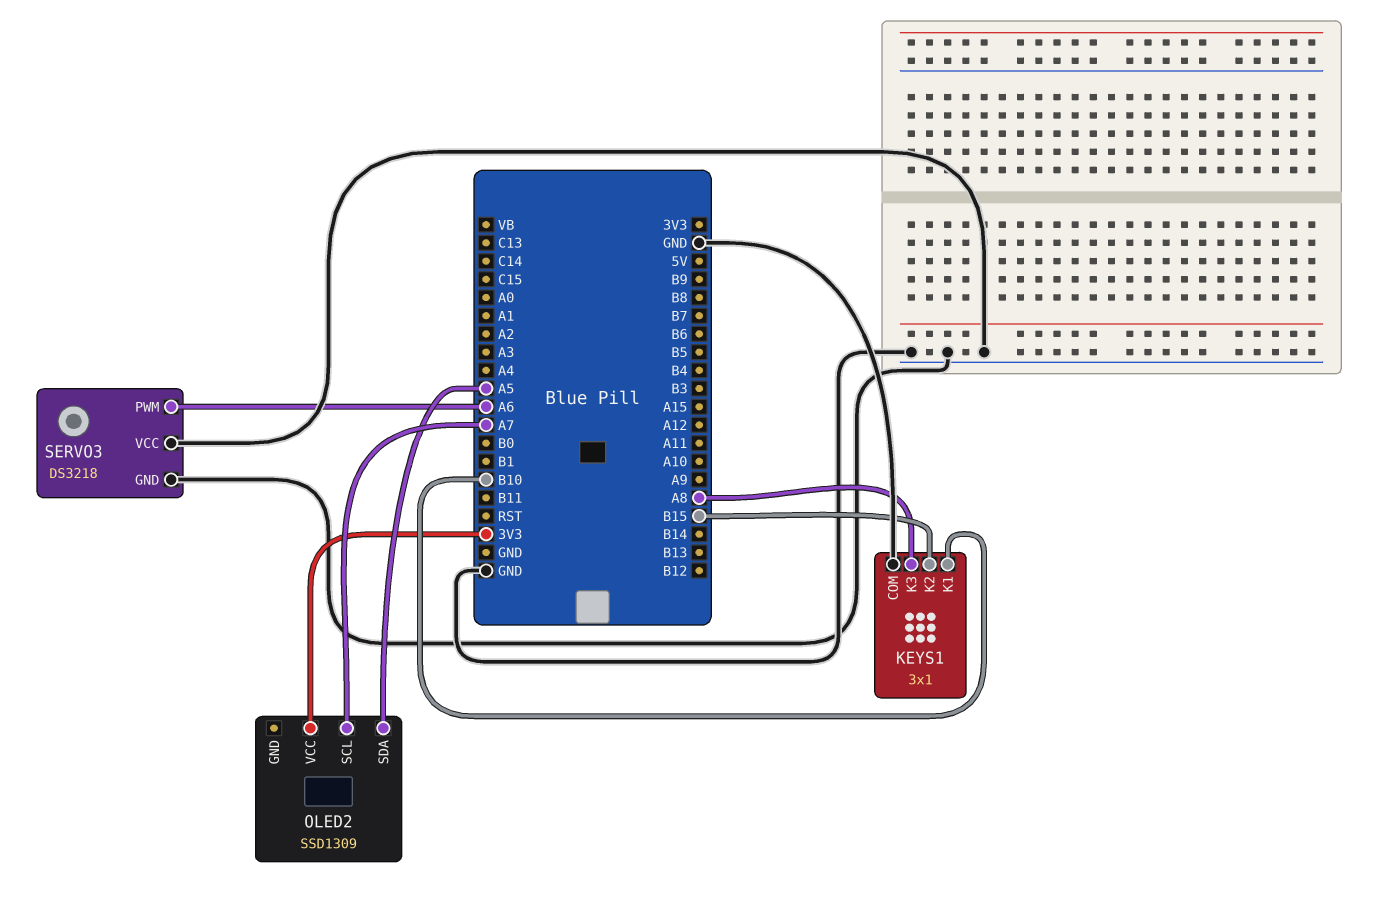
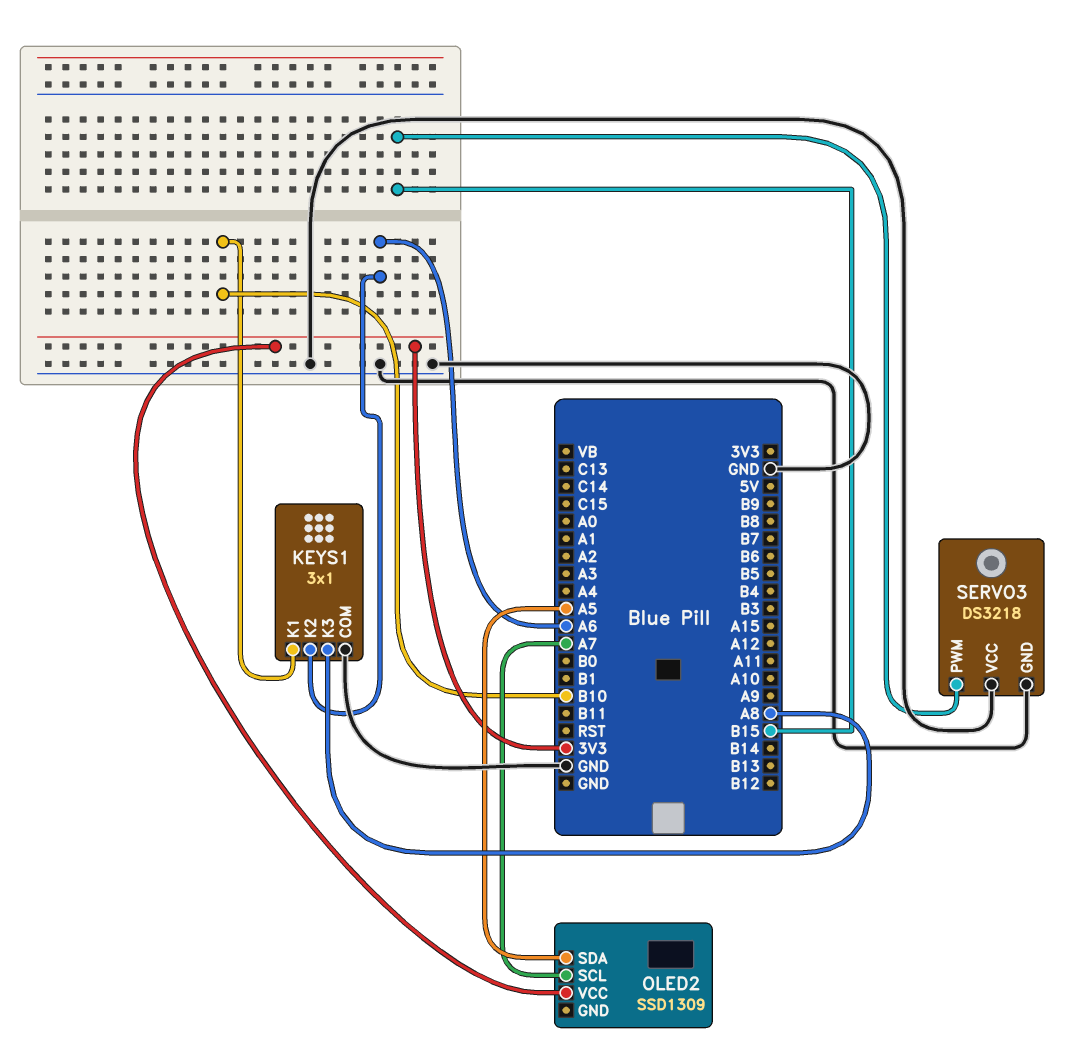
KEYS1 pin K2: B15 -> A6
SERVO3 pin PWM: A6 -> B15

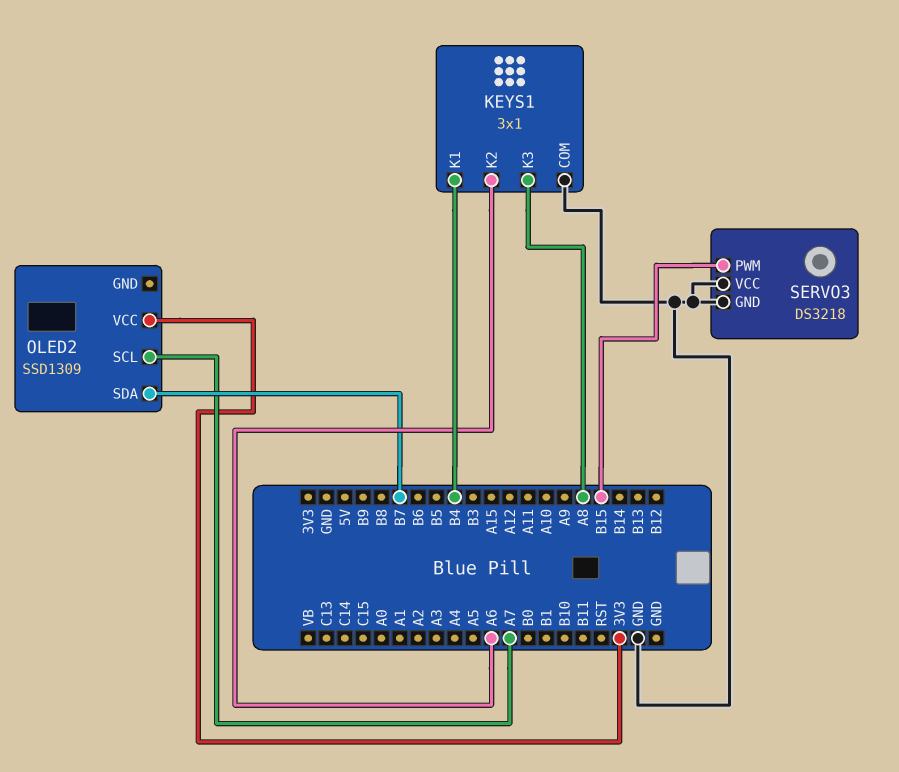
KEYS1 pin K1: B10 -> B4
OLED2 pin SDA: A5 -> B7

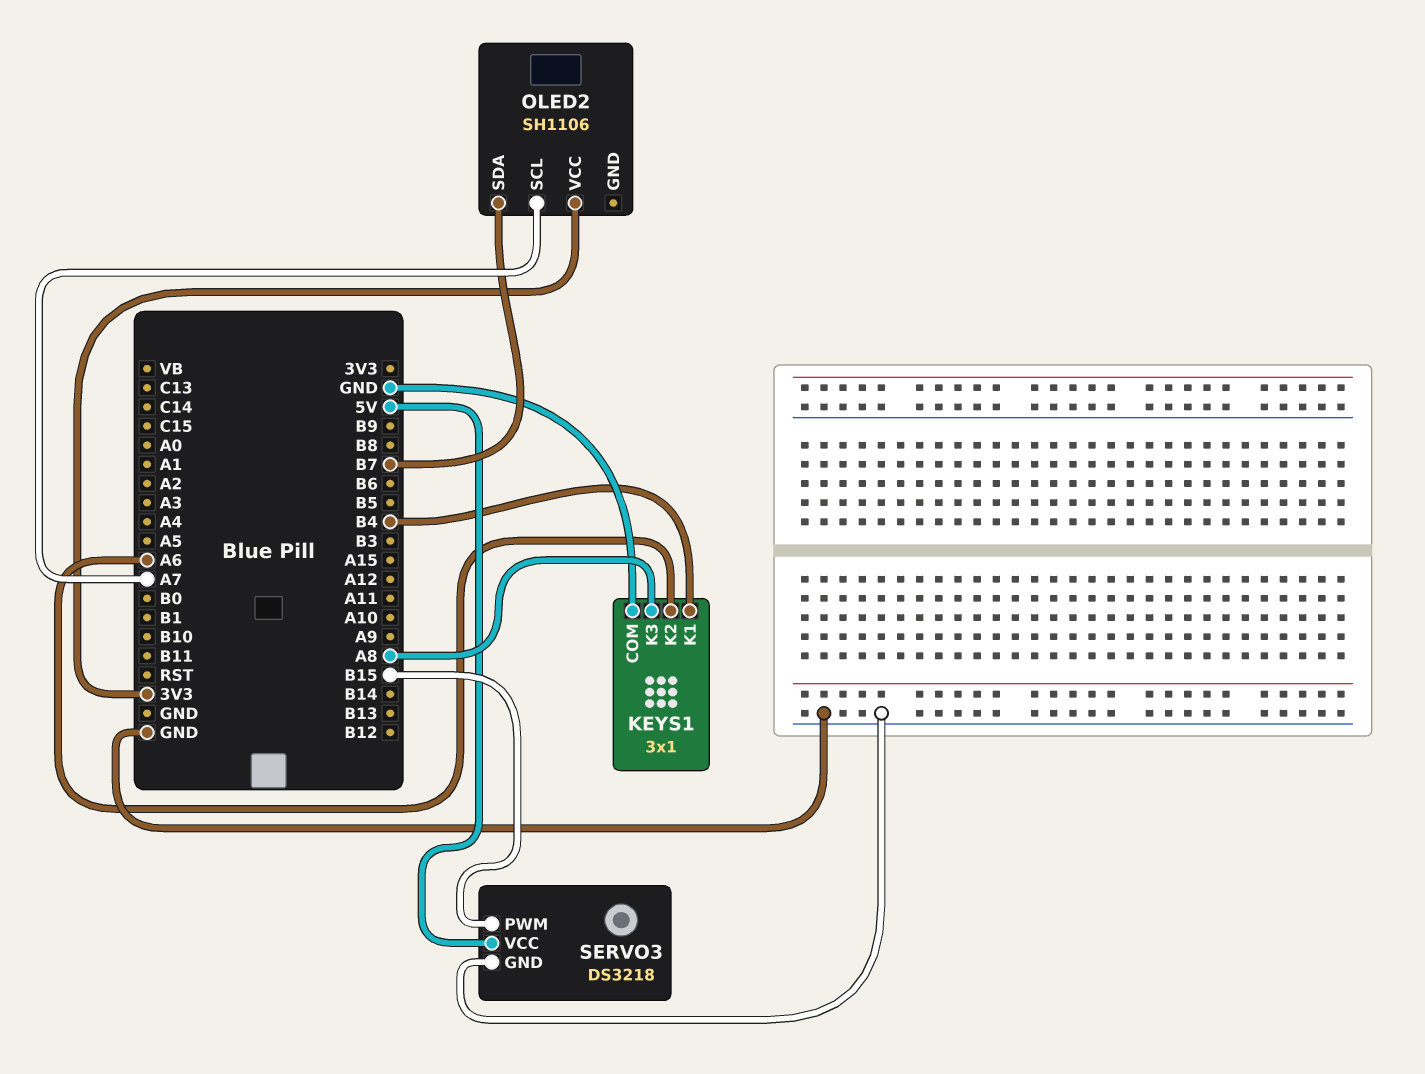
OLED2: SSD1309 -> SH1106
SERVO3 pin VCC: GND -> 5V

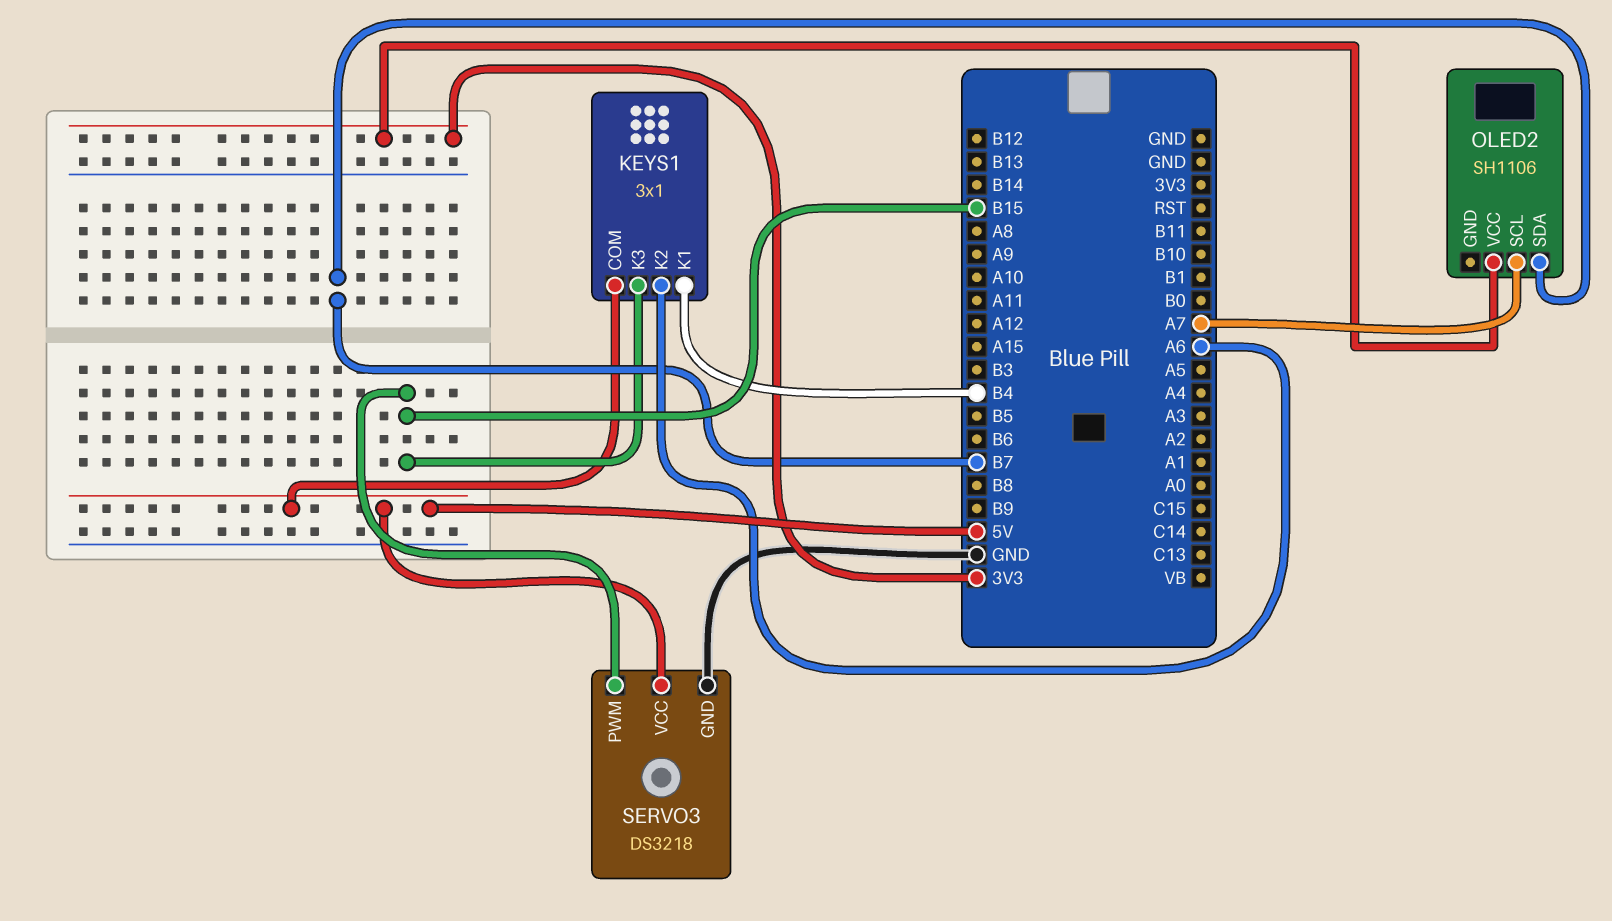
KEYS1 pin COM: GND -> 5V
KEYS1 pin K3: A8 -> B15

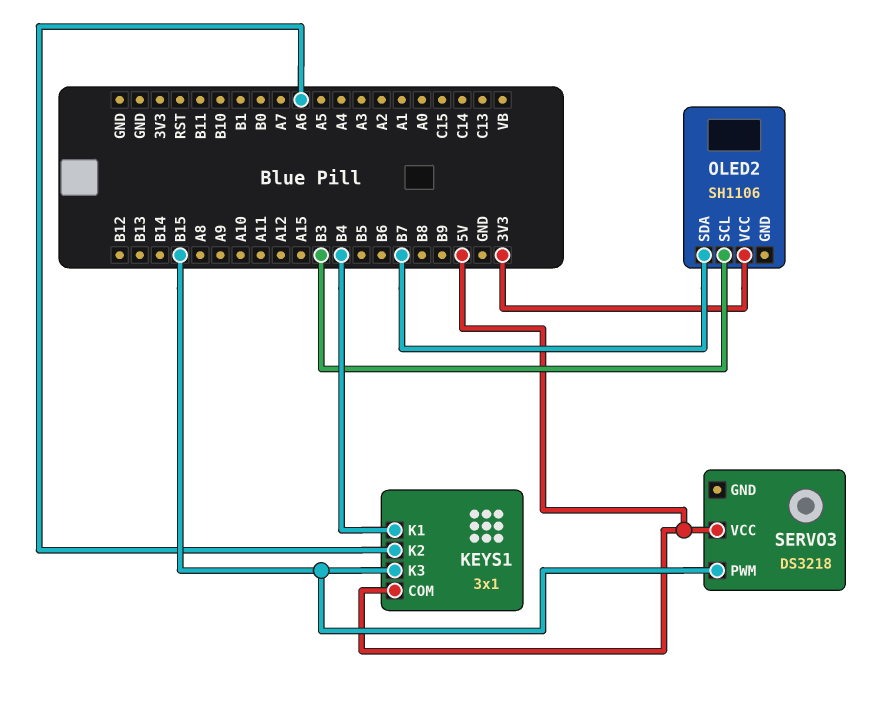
OLED2 pin SCL: A7 -> B3
SERVO3 pin GND: GND -> none

